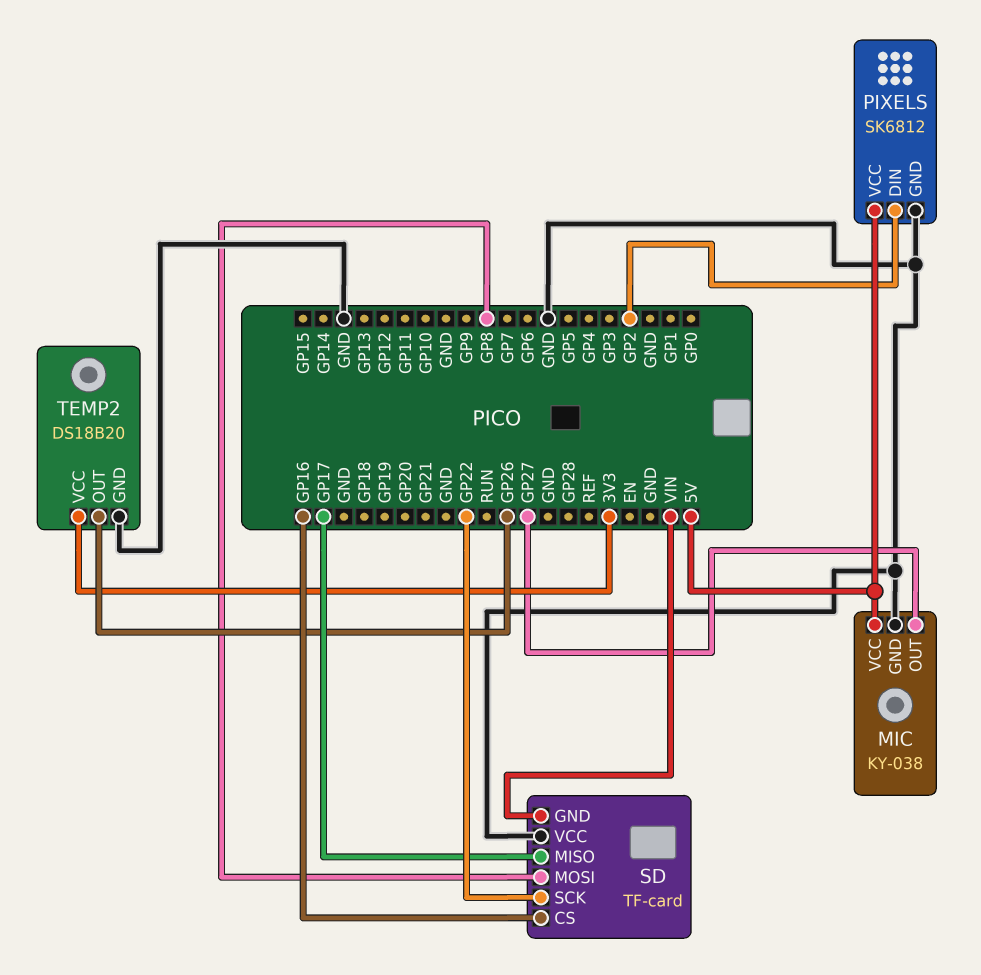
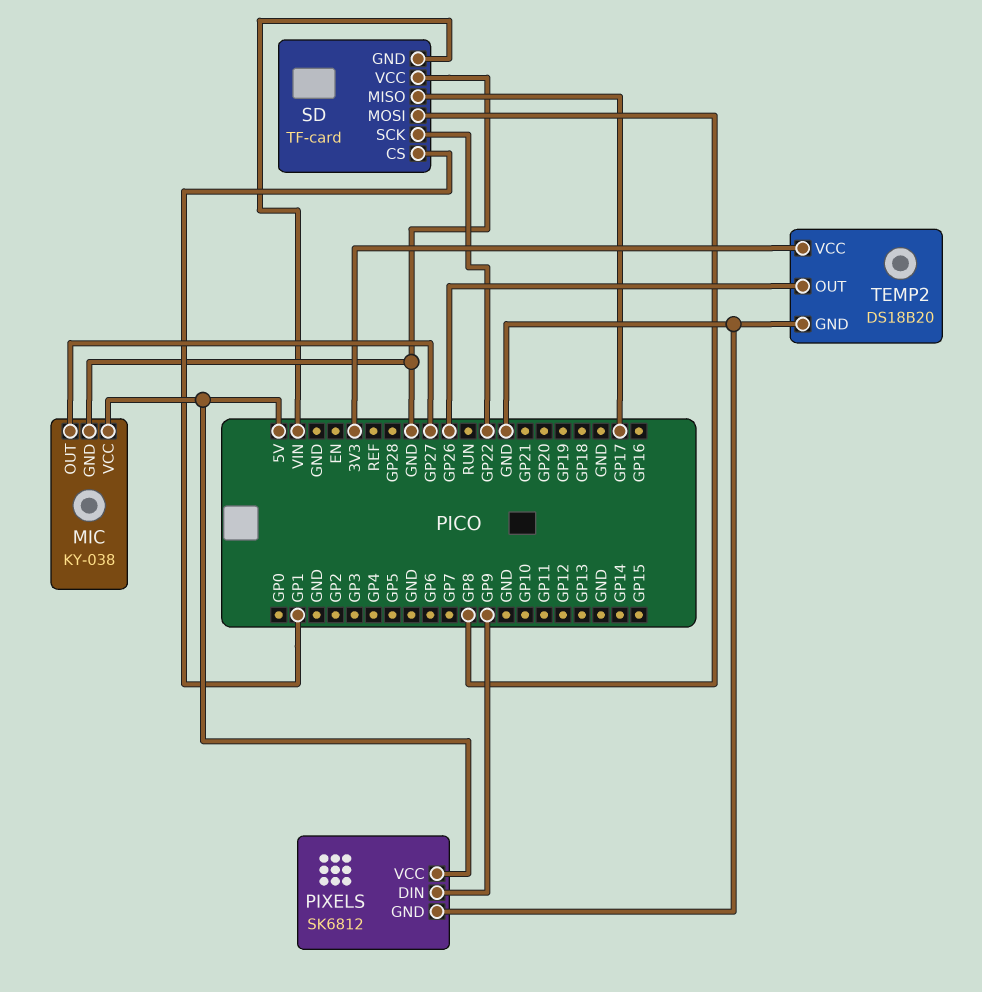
PIXELS pin DIN: GP2 -> GP9
SD pin CS: GP16 -> GP1

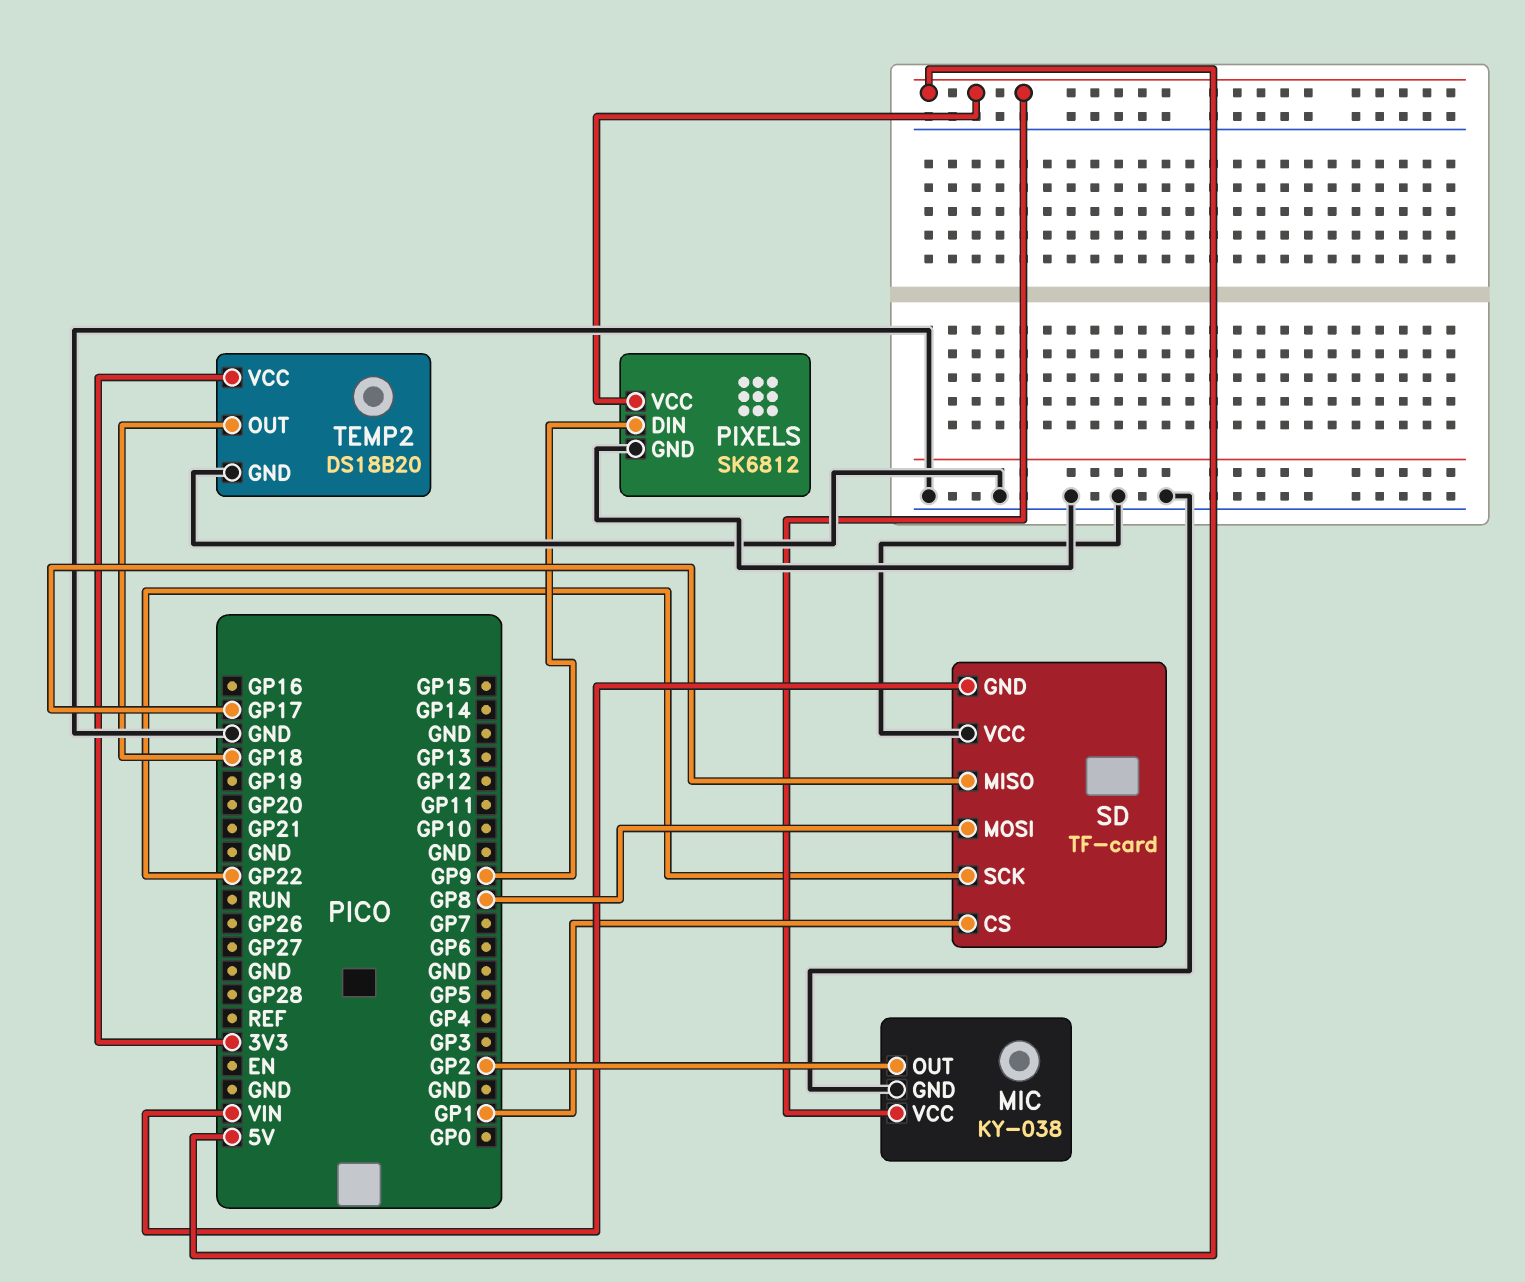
MIC pin OUT: GP27 -> GP2
TEMP2 pin OUT: GP26 -> GP18

